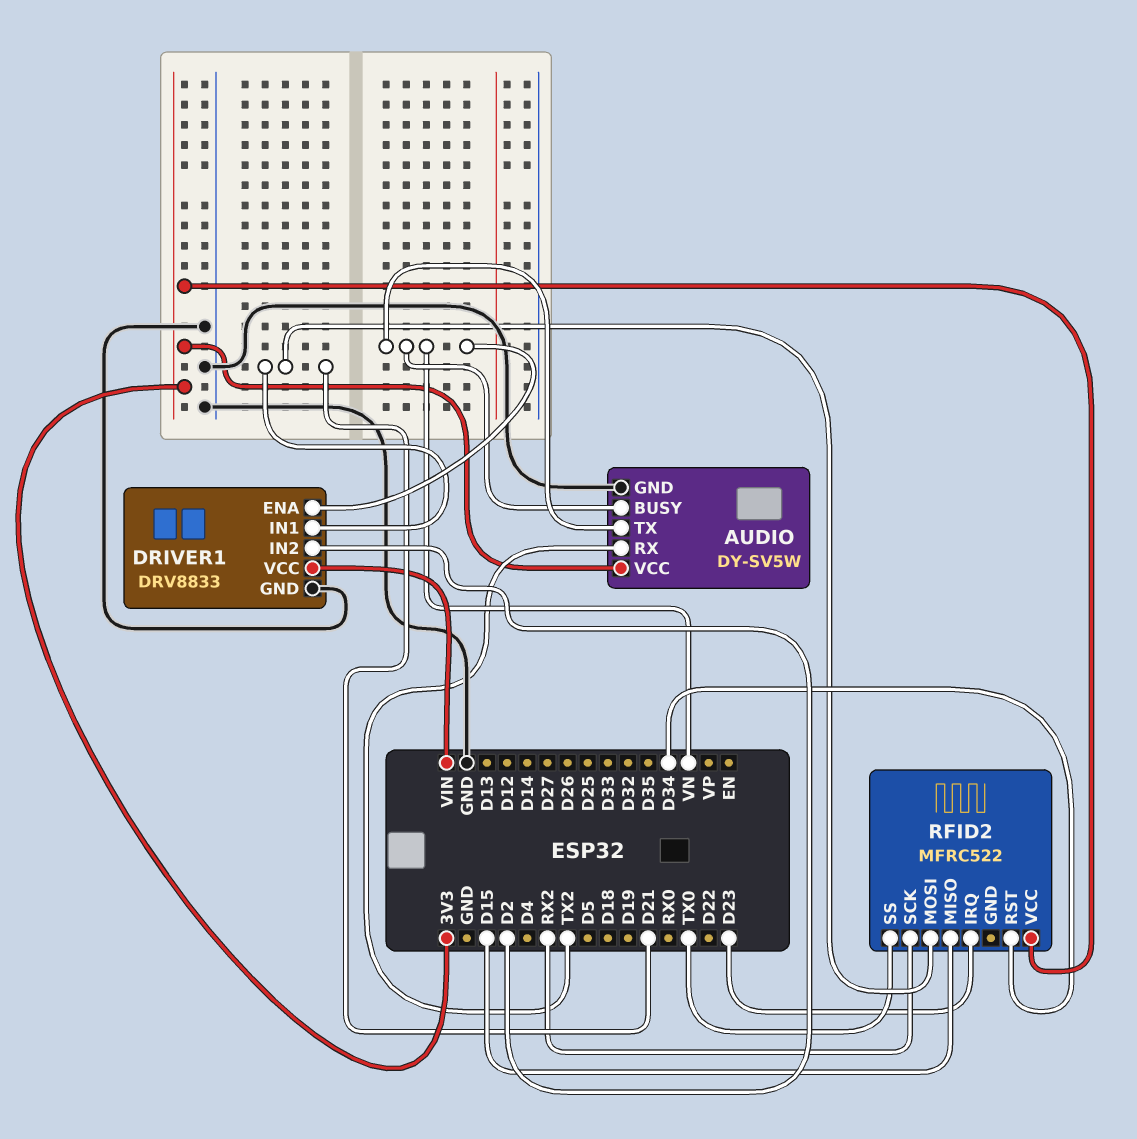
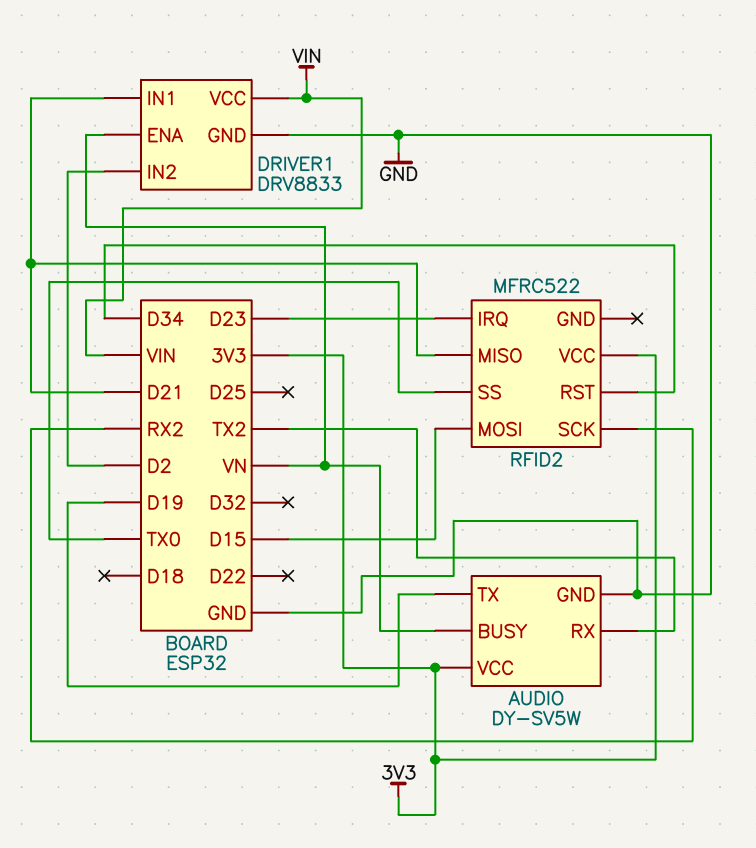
AUDIO pin TX: VN -> D19
RFID2 pin MISO: D15 -> D21
RFID2 pin MOSI: D21 -> D15

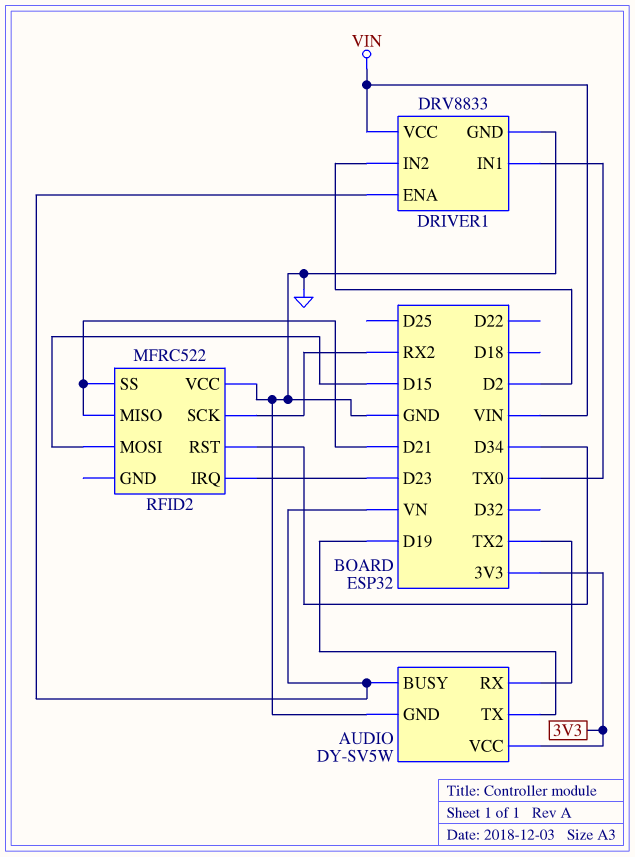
DRIVER1 pin IN1: D21 -> TX0
RFID2 pin SS: TX0 -> D21
RFID2 pin VCC: 3V3 -> GND

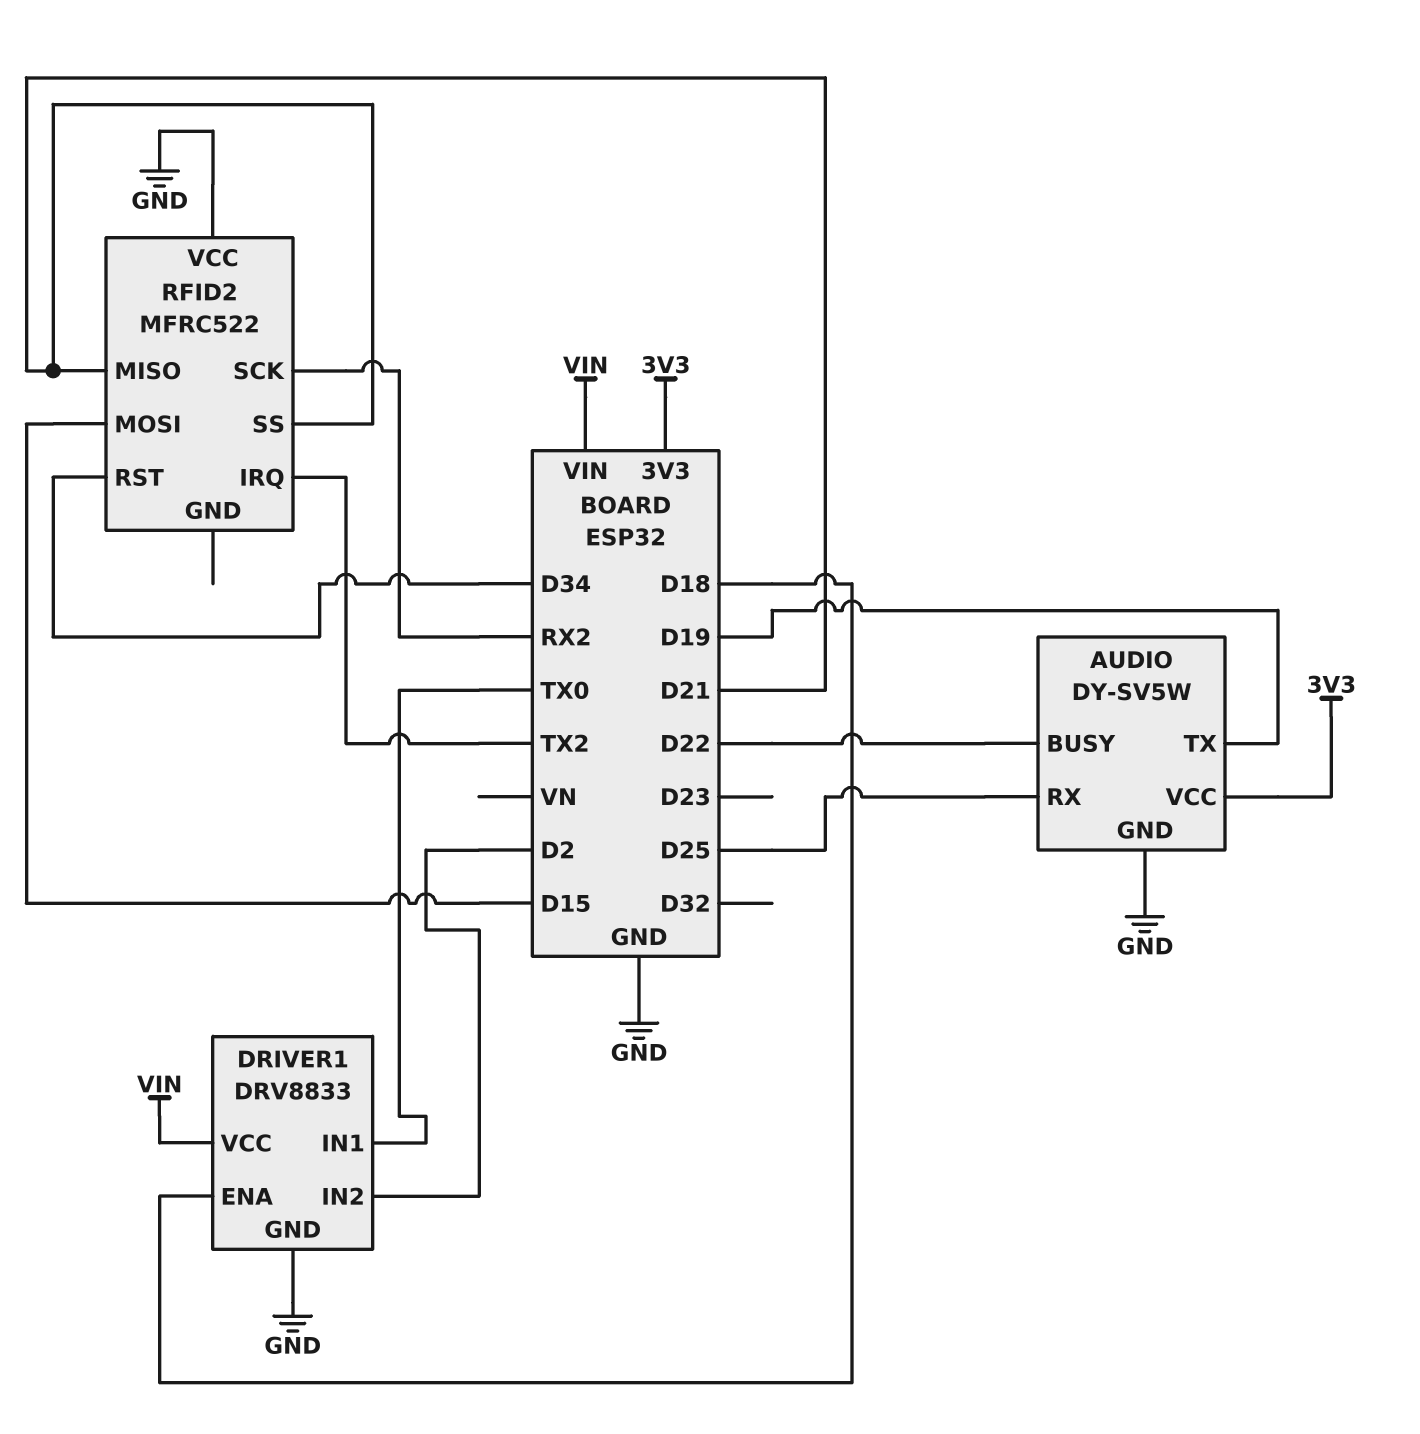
AUDIO pin BUSY: VN -> D22
AUDIO pin RX: TX2 -> D25
DRIVER1 pin ENA: VN -> D18
RFID2 pin IRQ: D23 -> TX2

